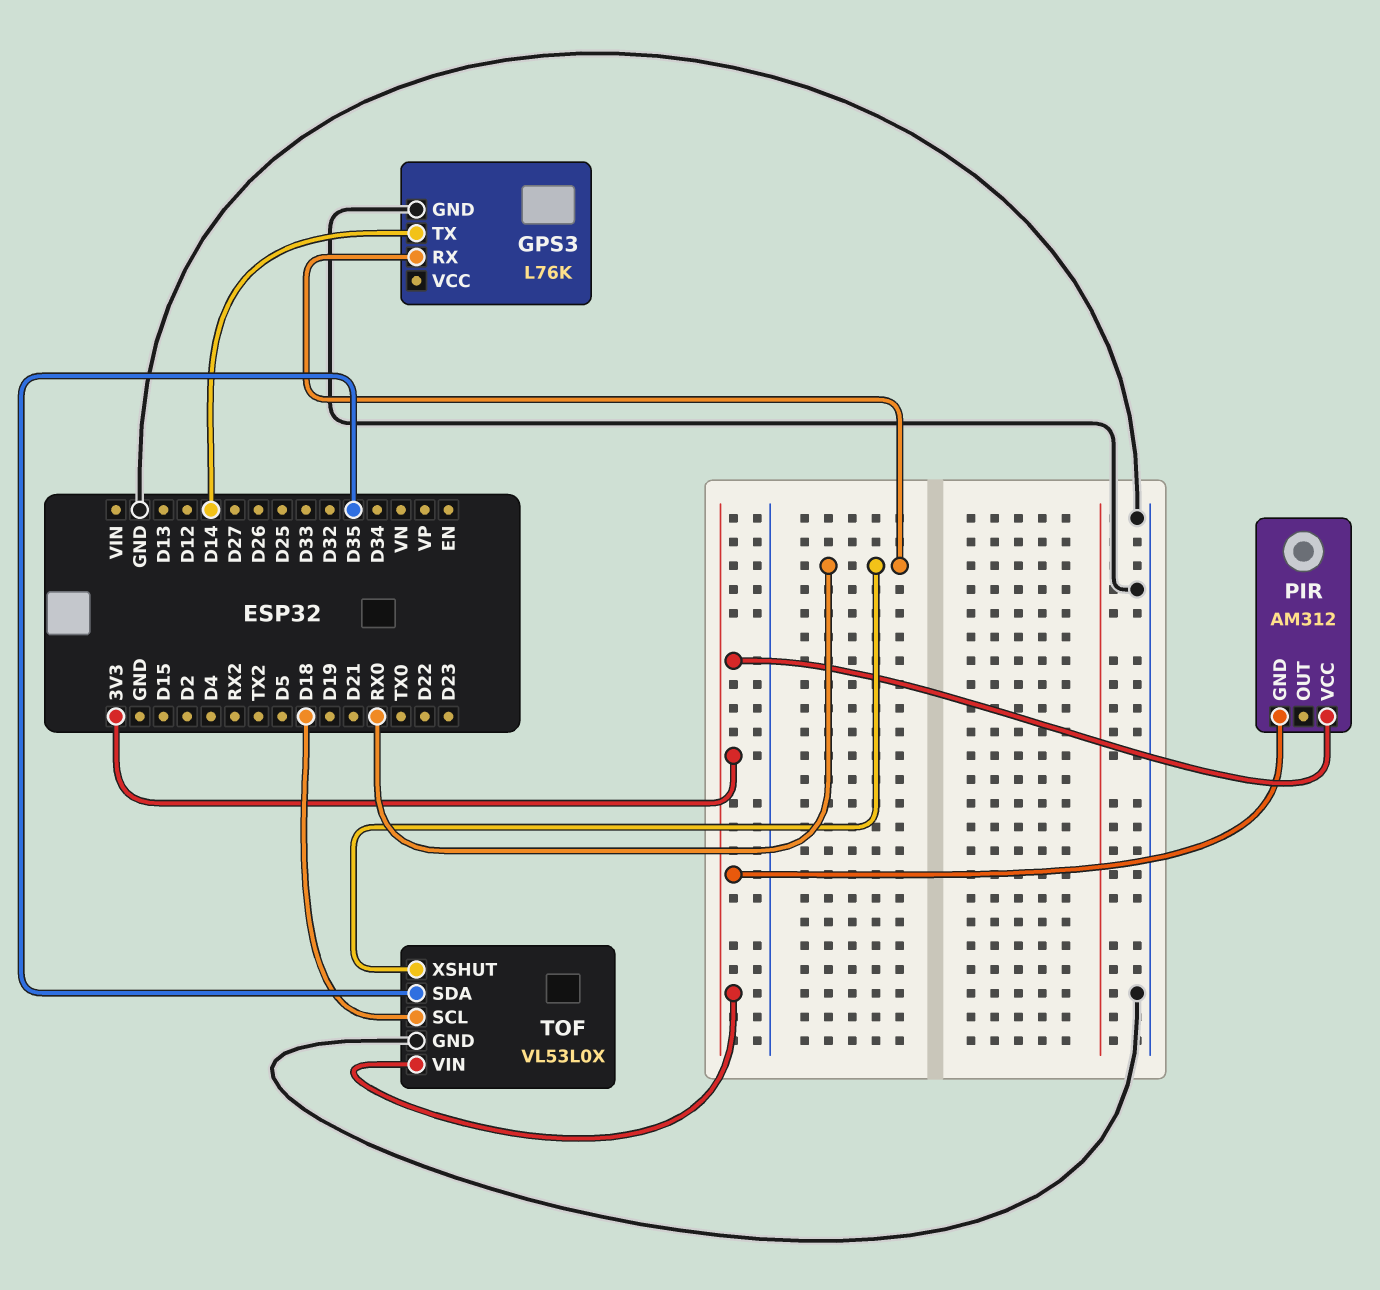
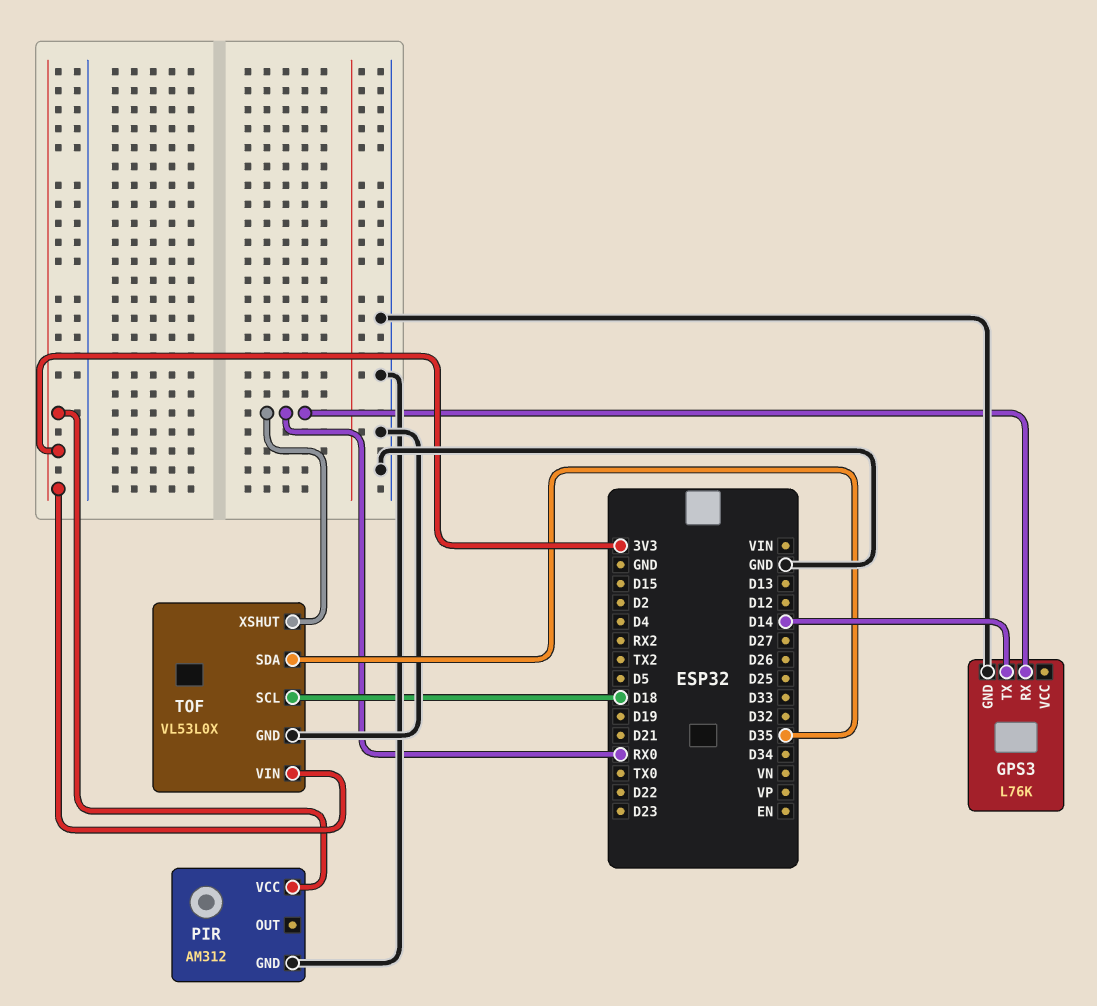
PIR pin GND: 3V3 -> GND

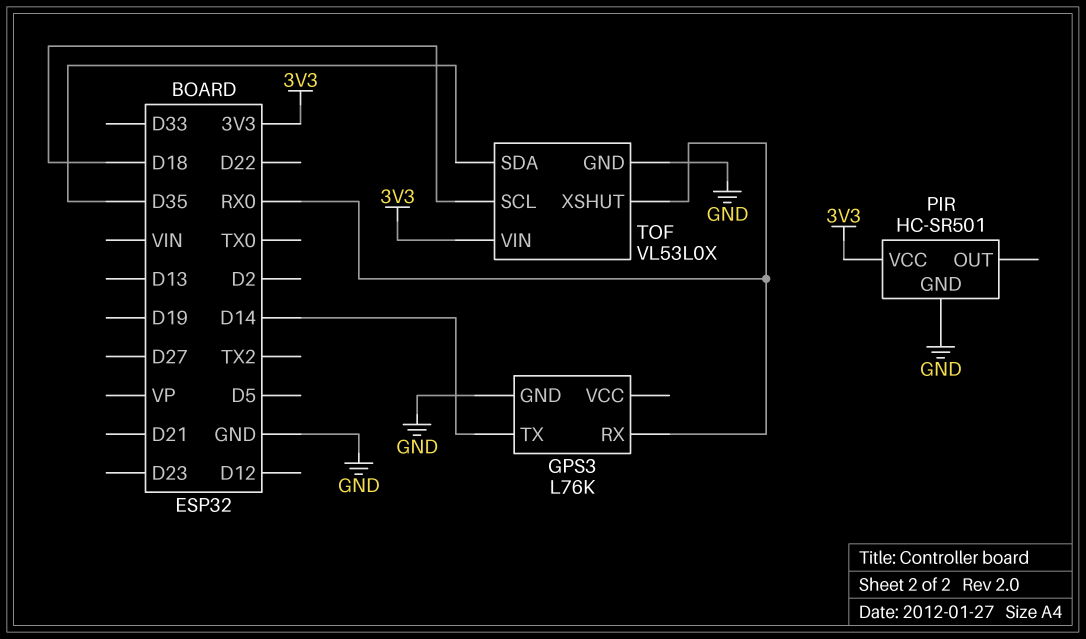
PIR: AM312 -> HC-SR501

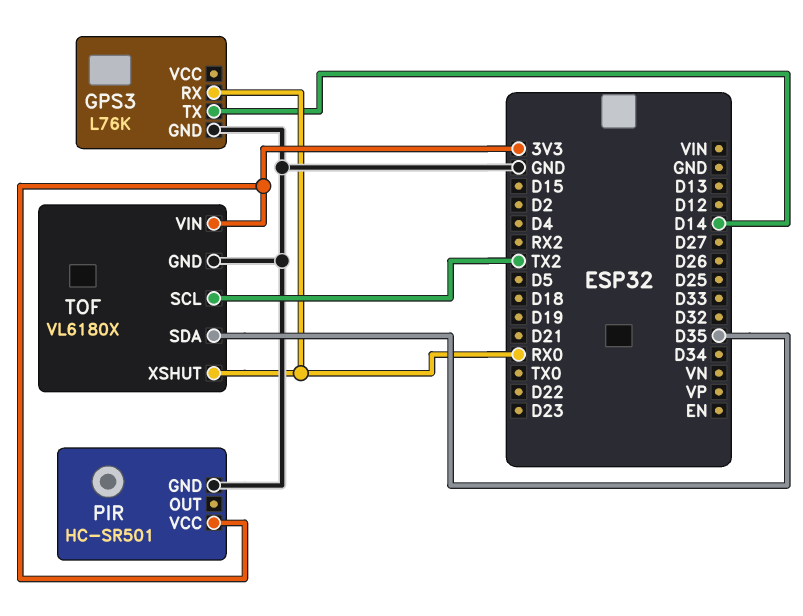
TOF: VL53L0X -> VL6180X
TOF pin SCL: D18 -> TX2

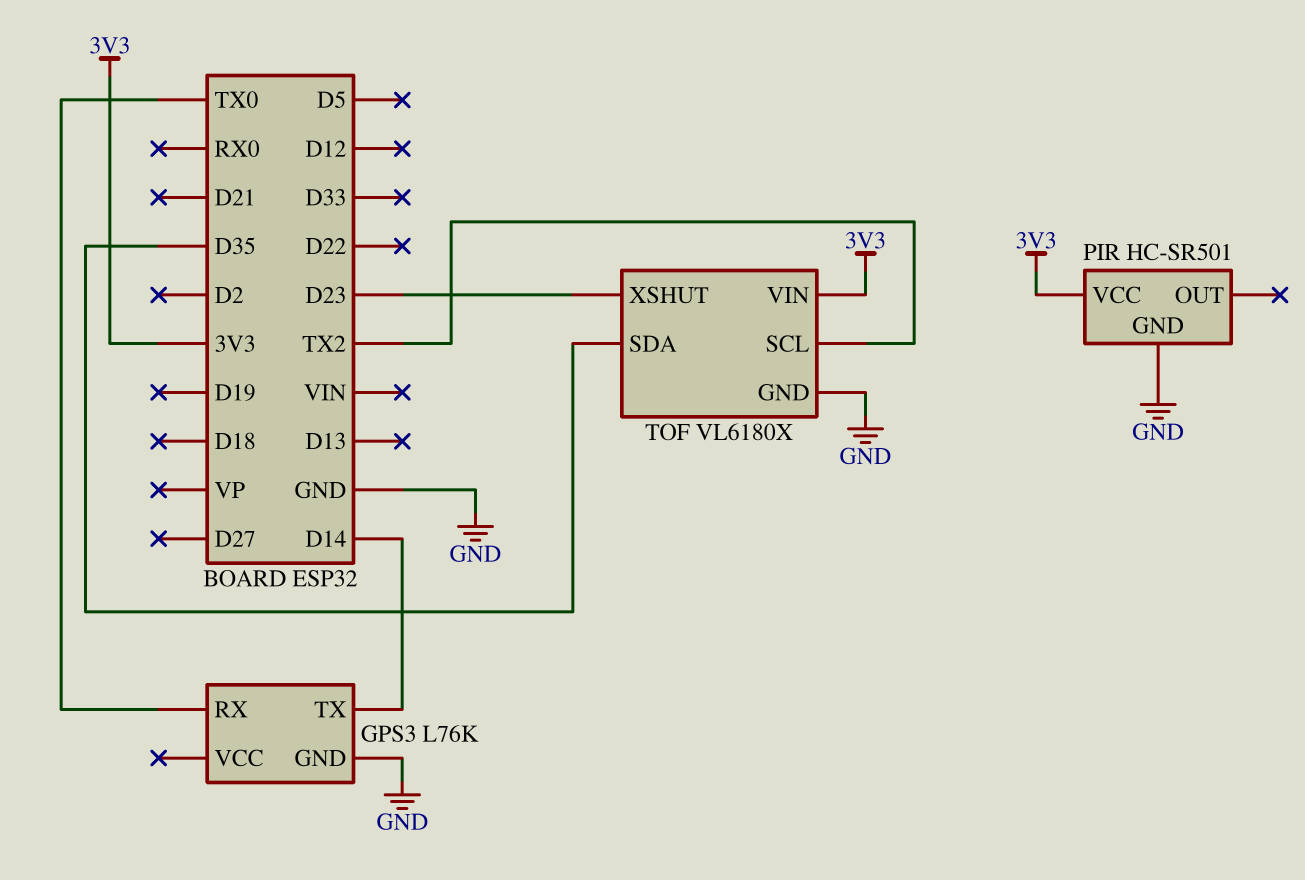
GPS3 pin RX: RX0 -> TX0
TOF pin XSHUT: RX0 -> D23

